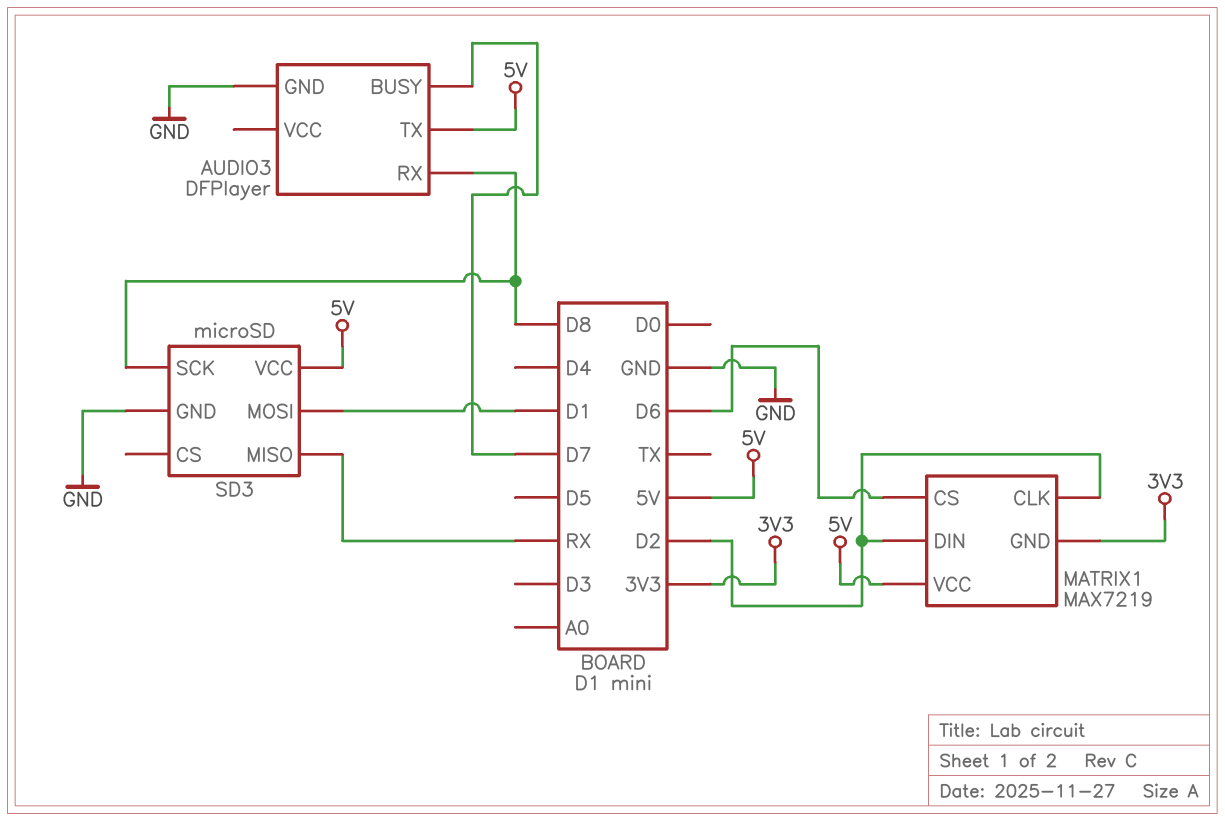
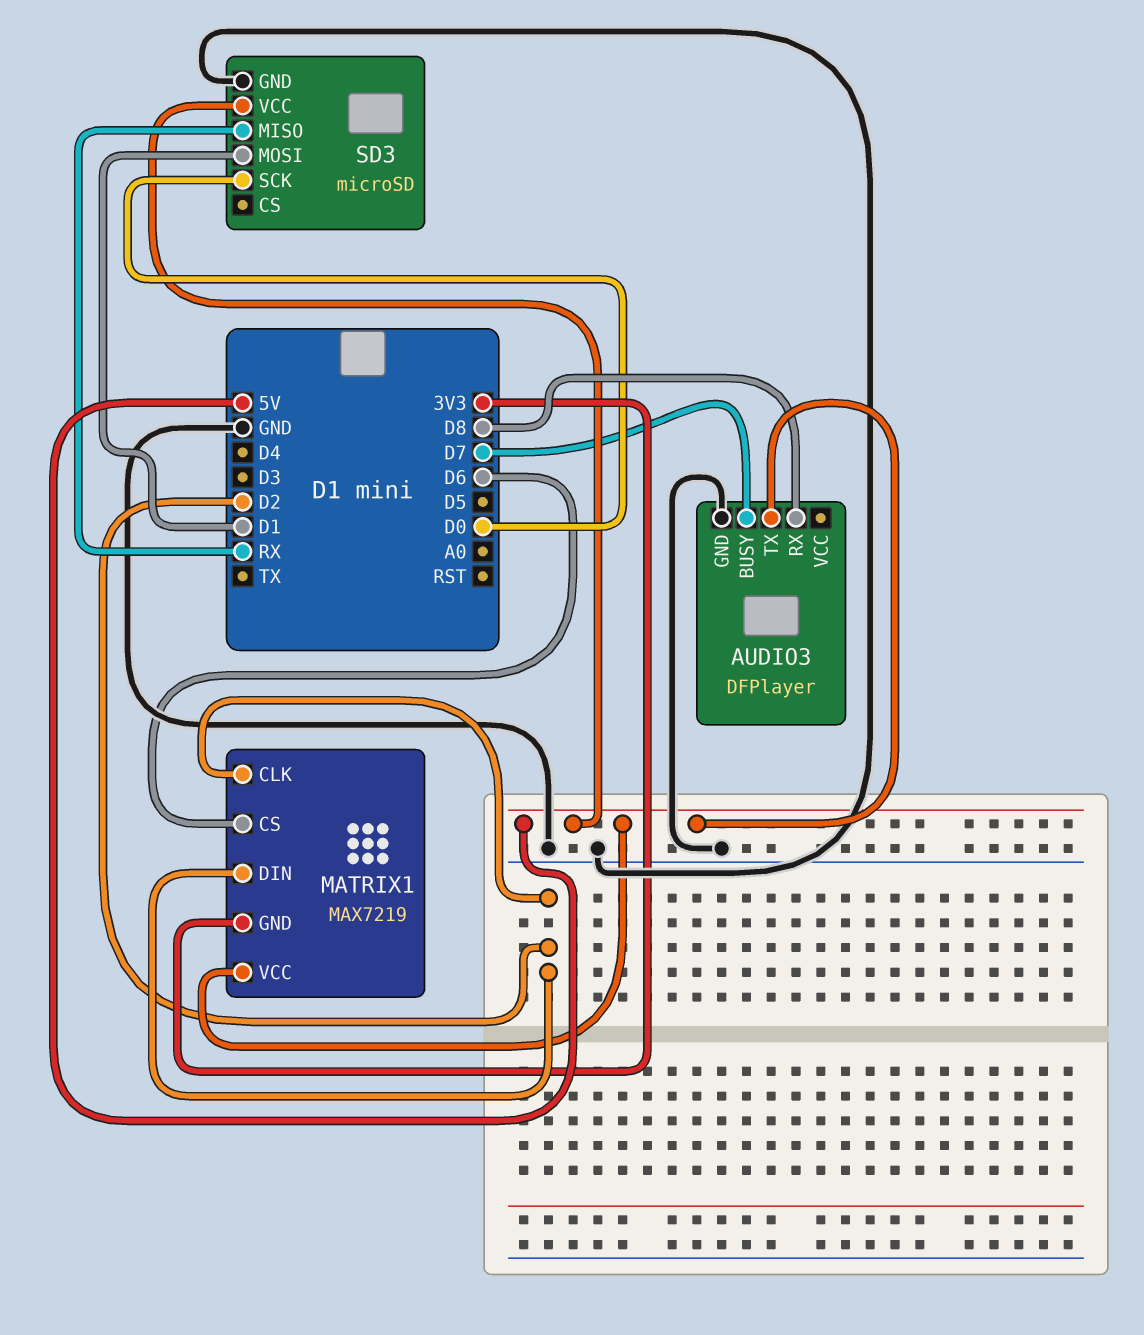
SD3 pin SCK: D8 -> D0

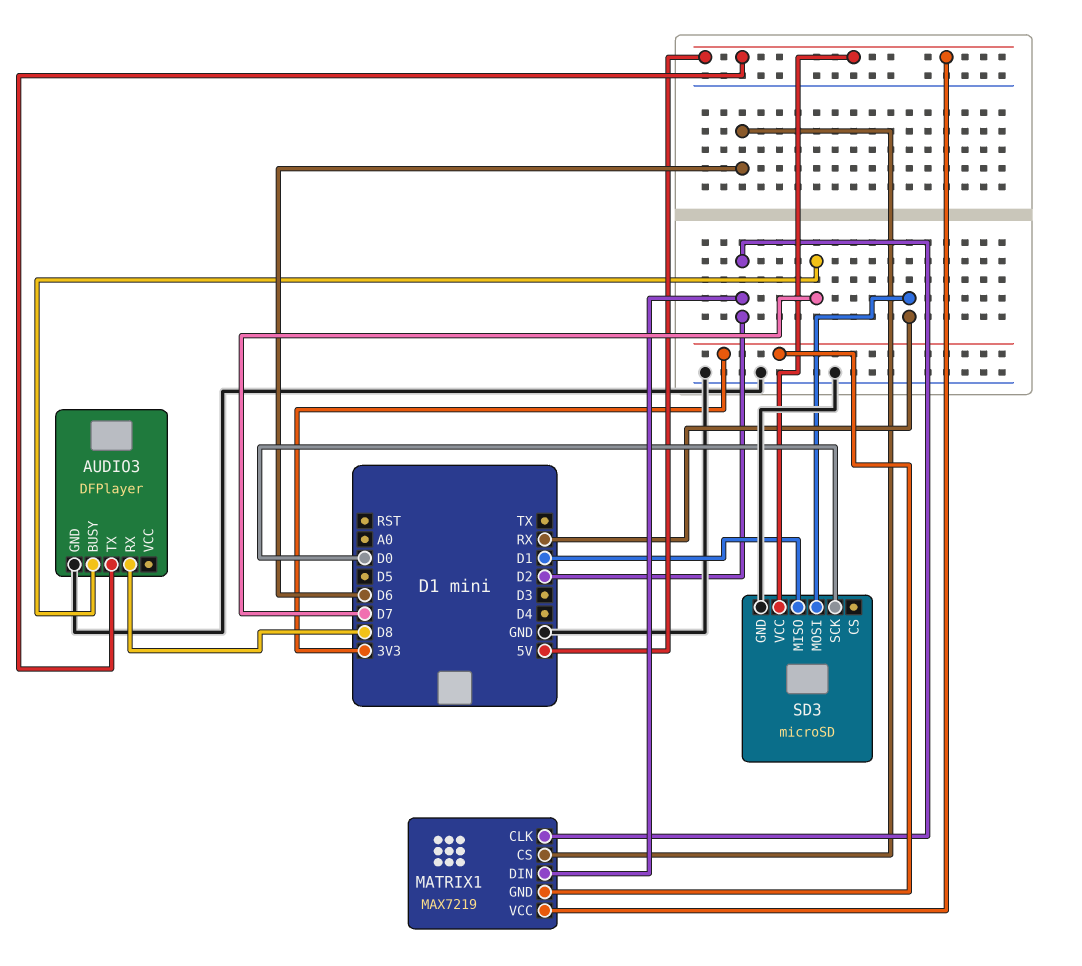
SD3 pin MISO: RX -> D1
SD3 pin MOSI: D1 -> RX

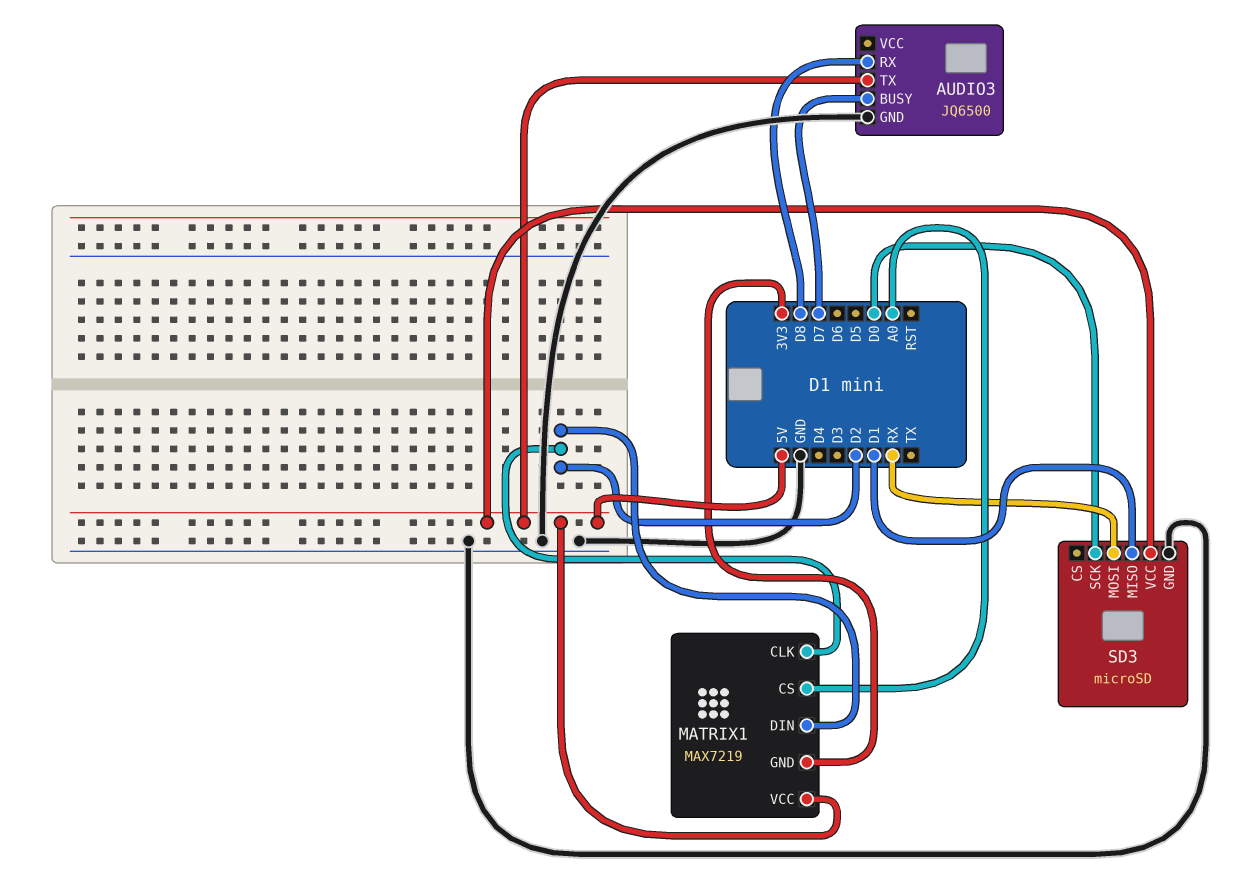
AUDIO3: DFPlayer -> JQ6500
MATRIX1 pin CS: D6 -> A0

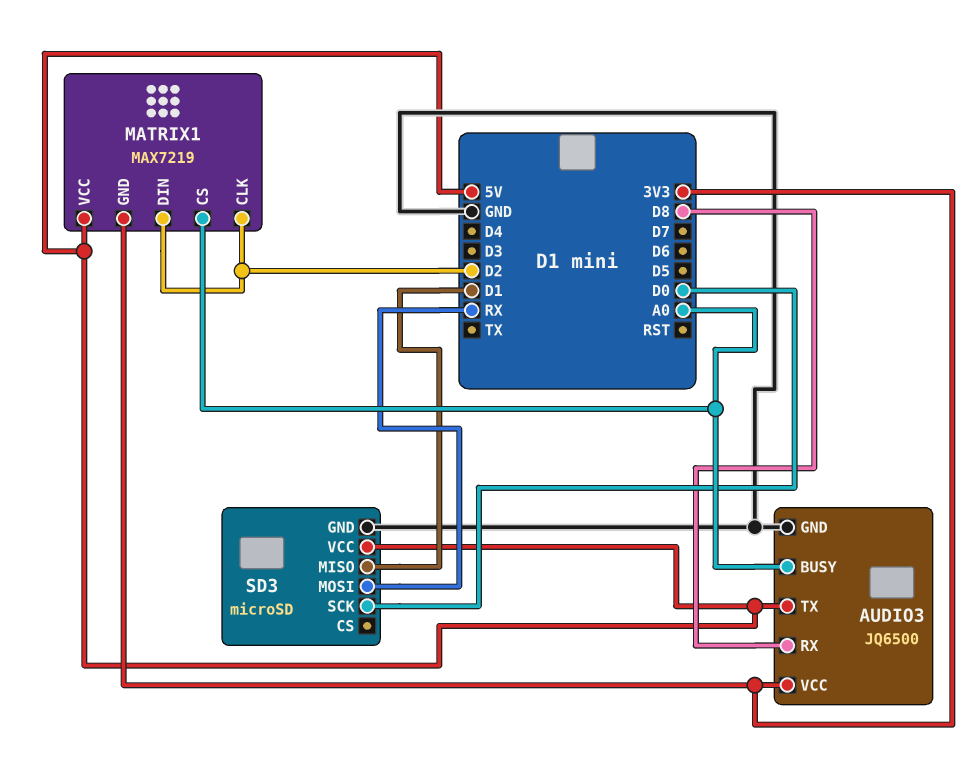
AUDIO3 pin BUSY: D7 -> A0
AUDIO3 pin VCC: none -> 3V3

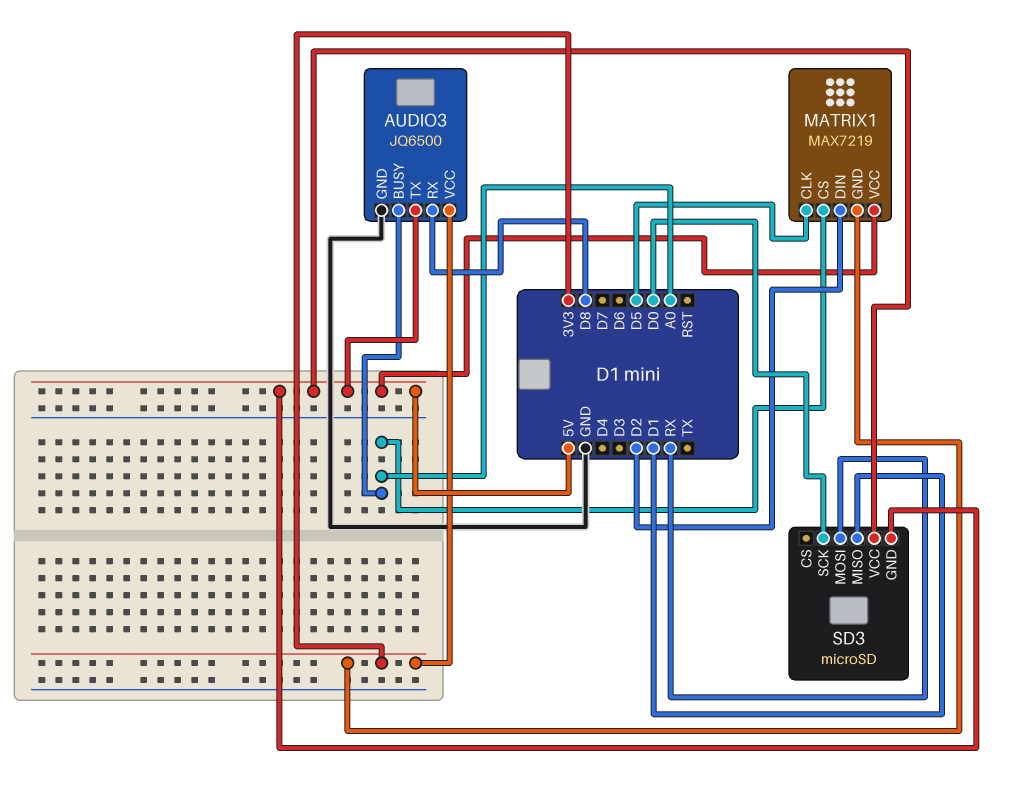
MATRIX1 pin CLK: D2 -> D5
SD3 pin GND: GND -> 5V

